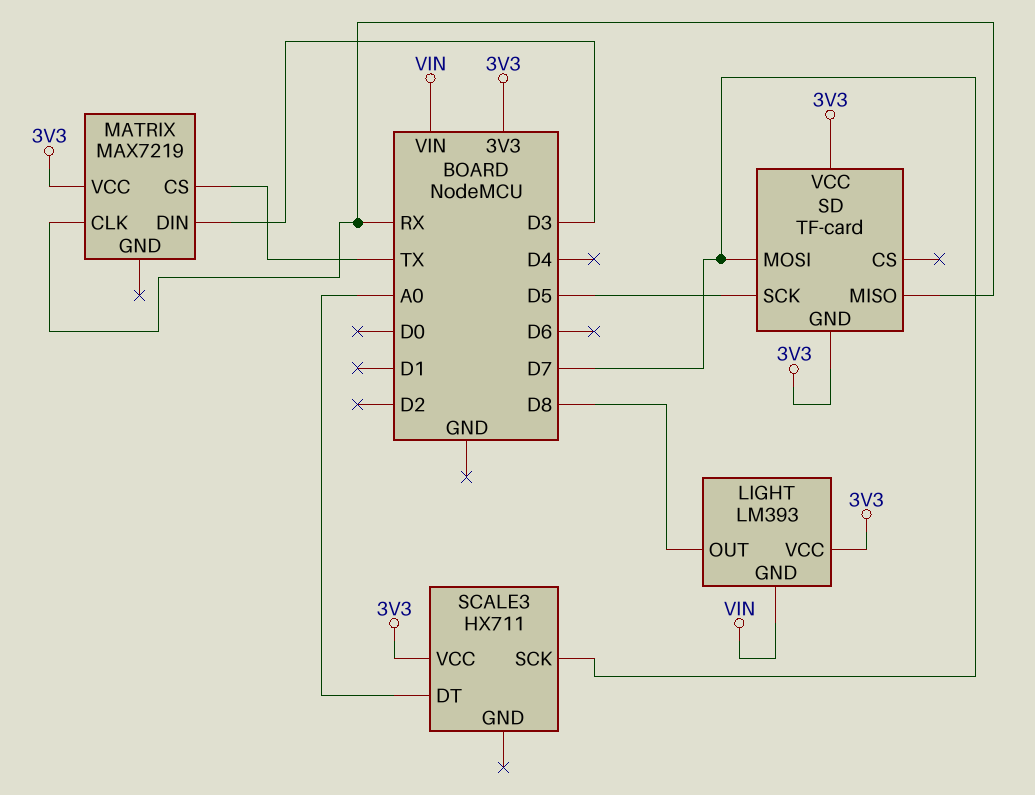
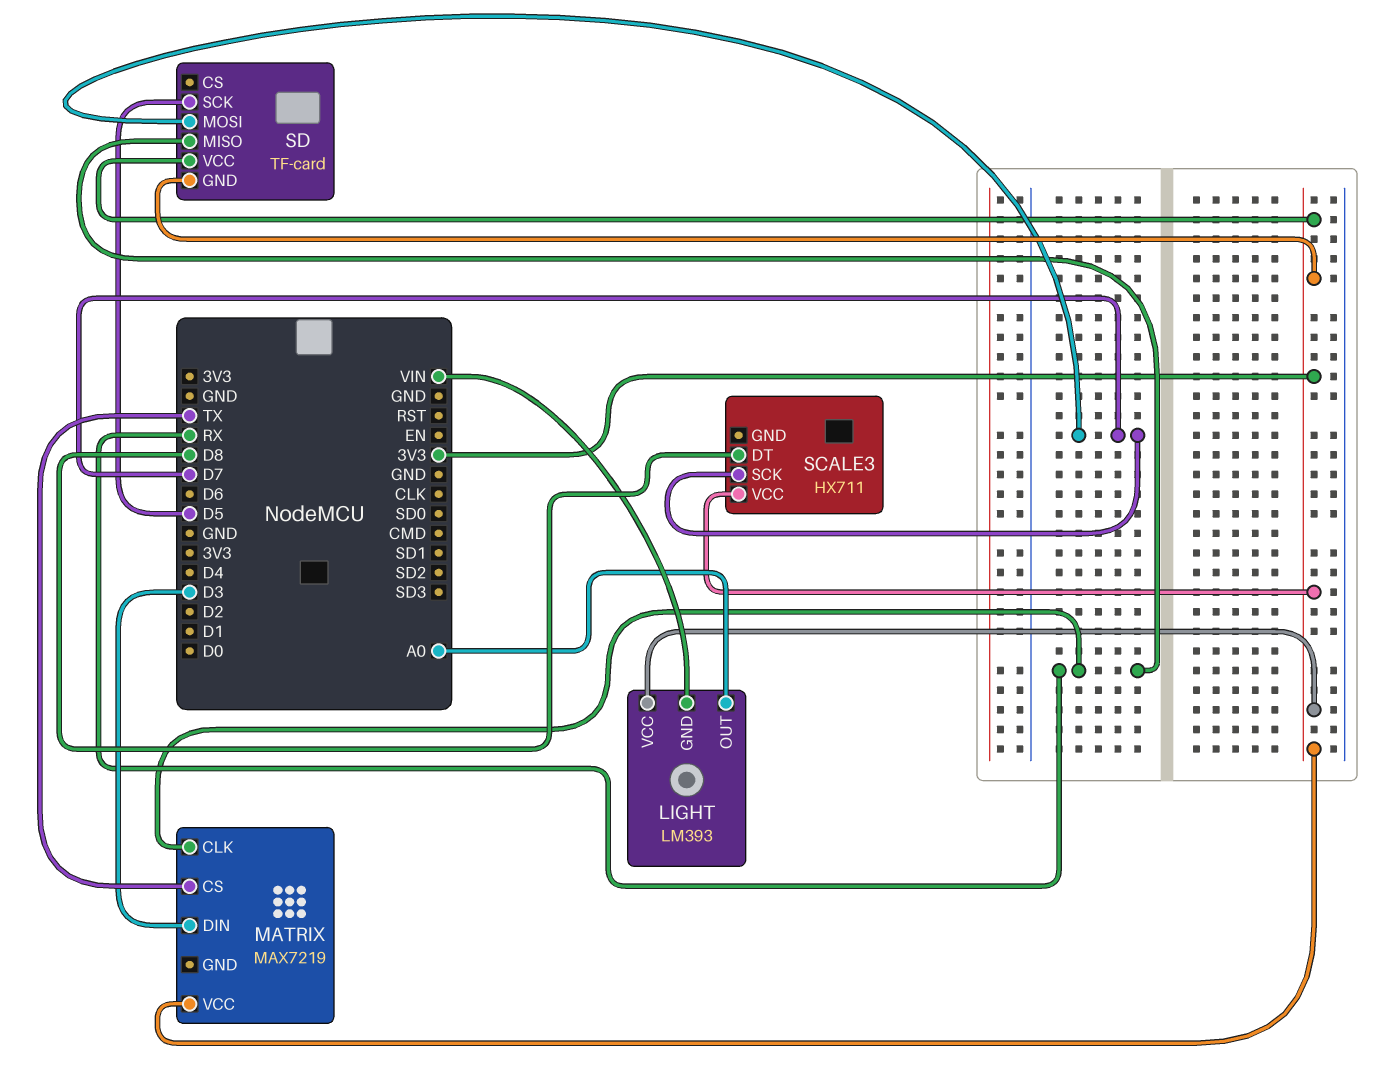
LIGHT pin OUT: D8 -> A0
SCALE3 pin DT: A0 -> D8

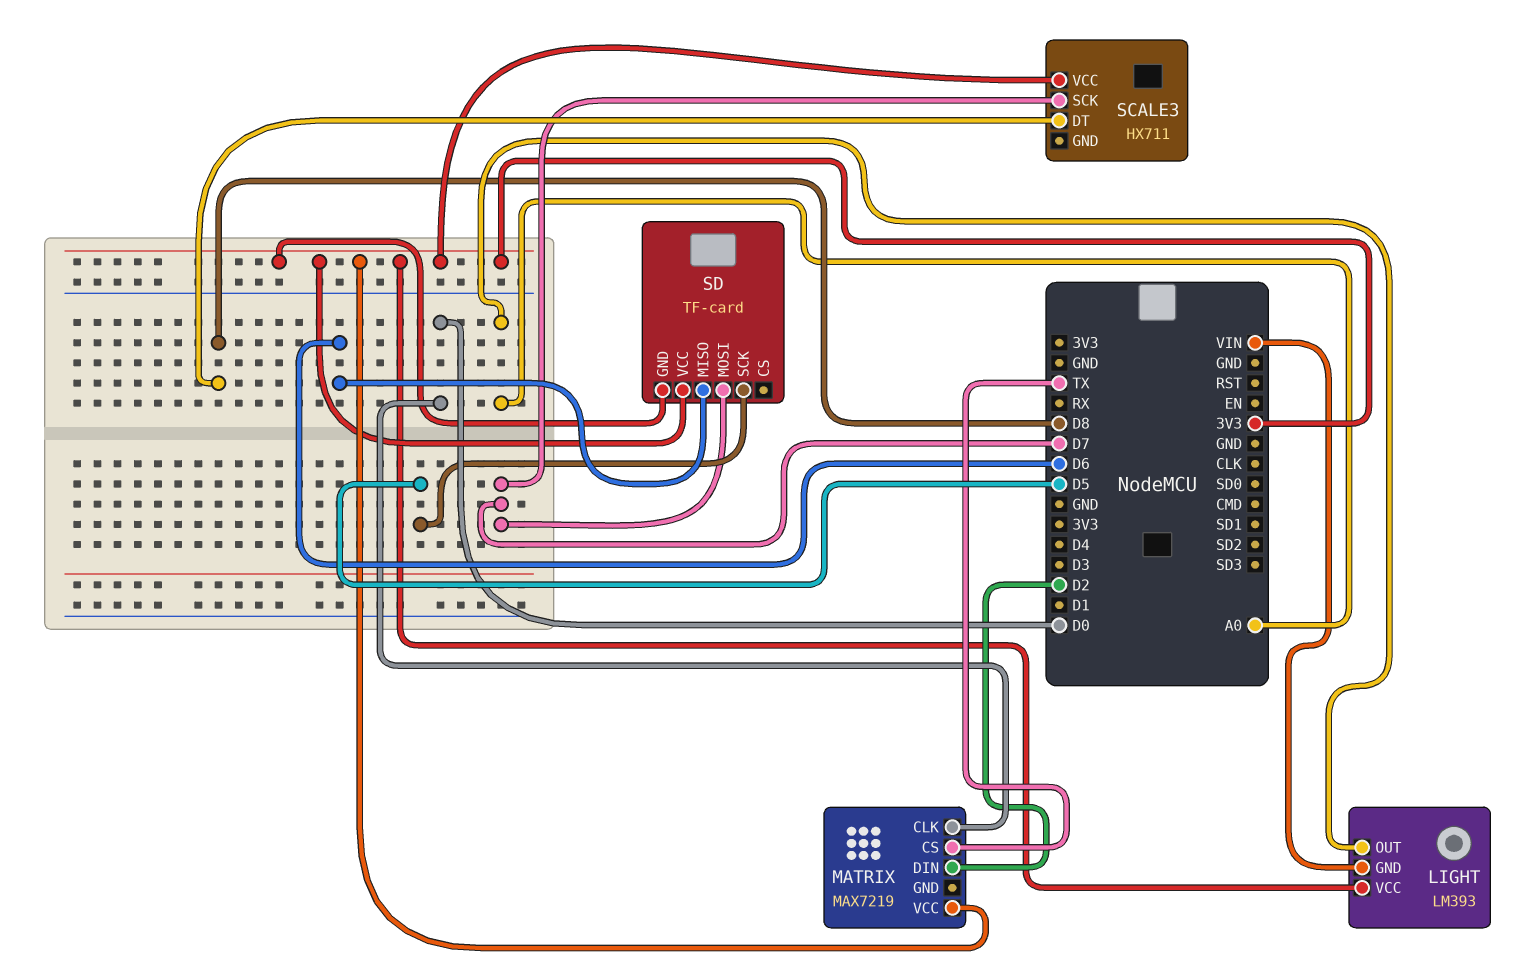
MATRIX pin CLK: RX -> D0
MATRIX pin DIN: D3 -> D2
SD pin MISO: RX -> D6

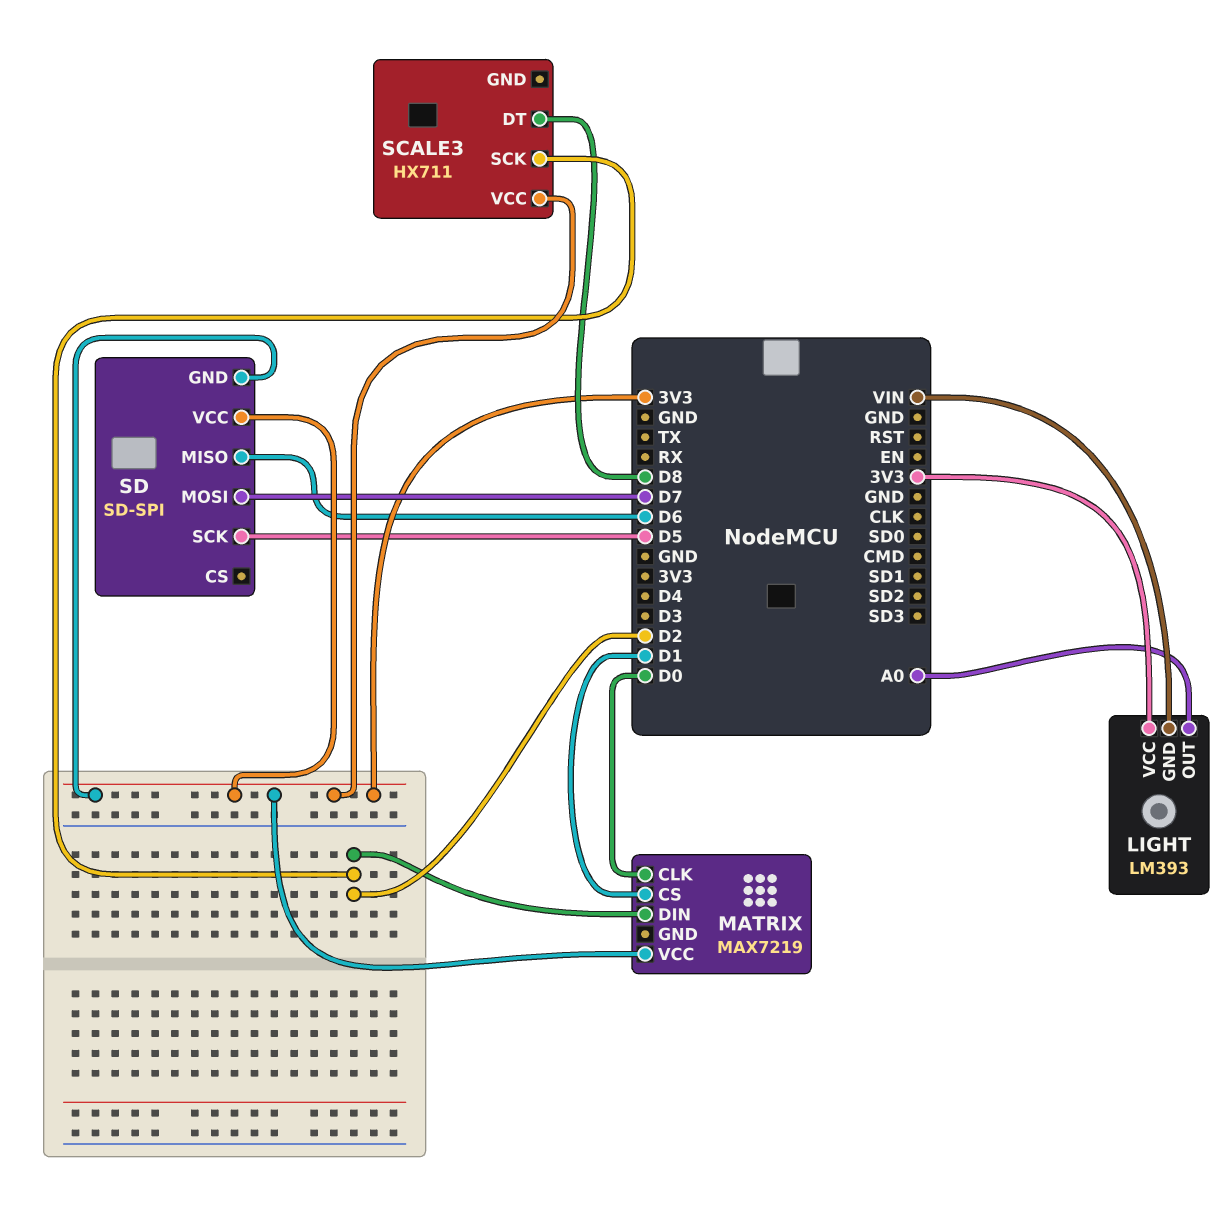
MATRIX pin CS: TX -> D1
SCALE3 pin SCK: D7 -> D2
SD: TF-card -> SD-SPI

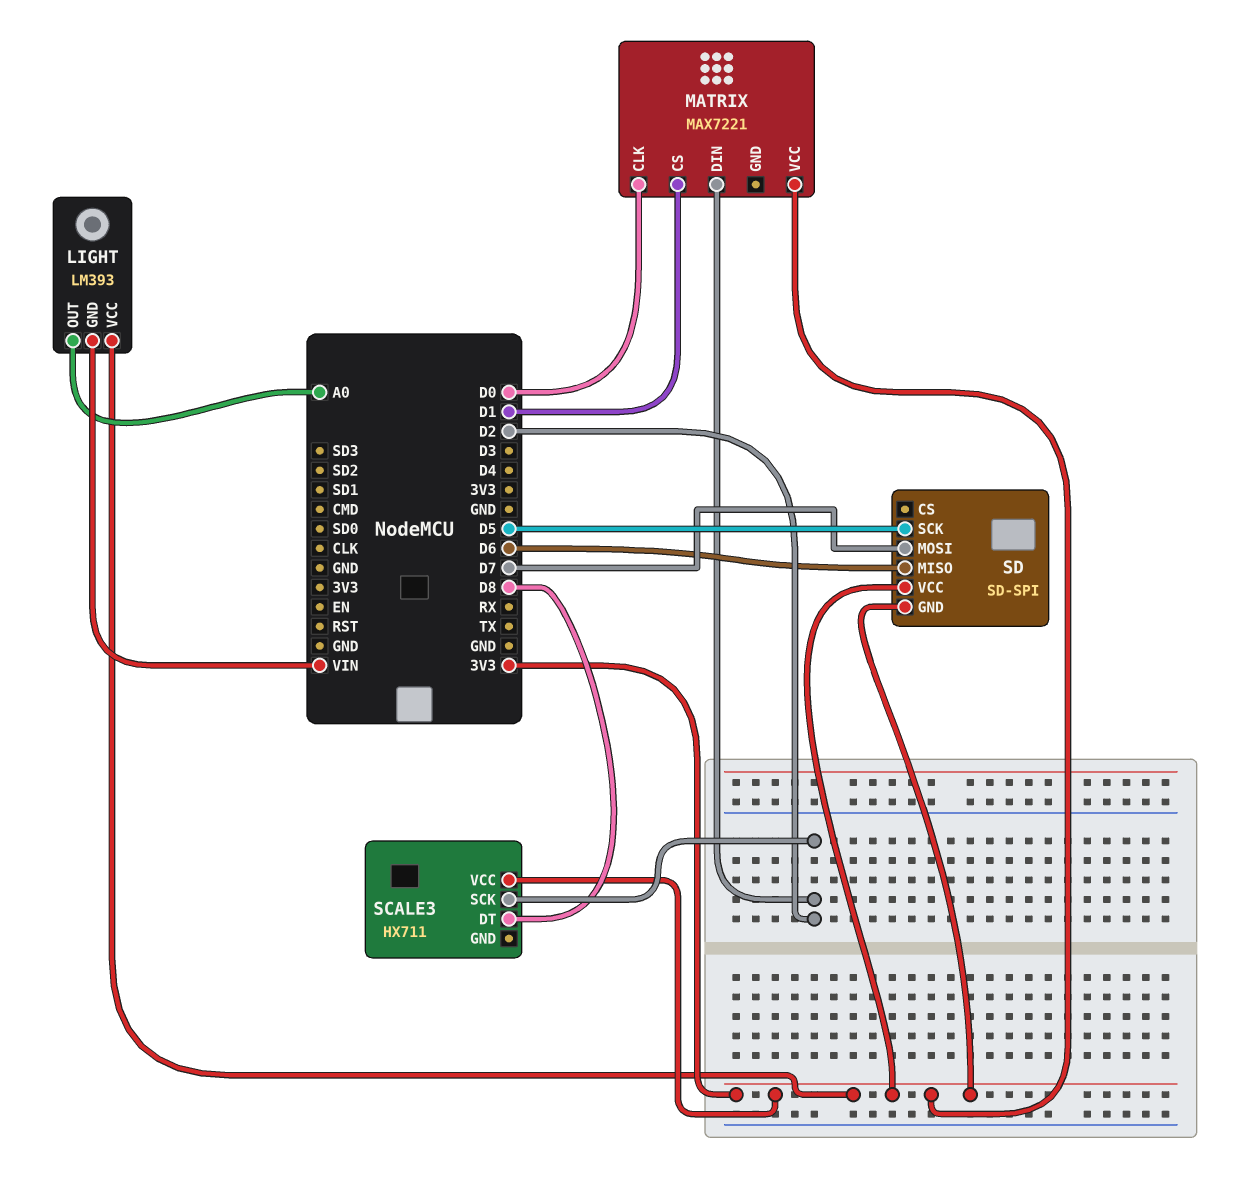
MATRIX: MAX7219 -> MAX7221

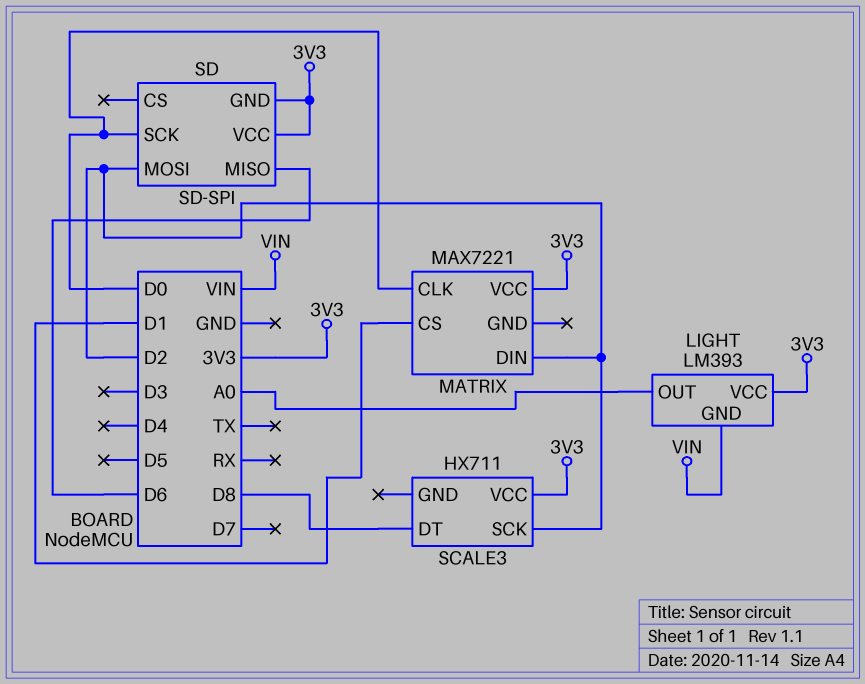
SD pin MOSI: D7 -> D2
SD pin SCK: D5 -> D0

